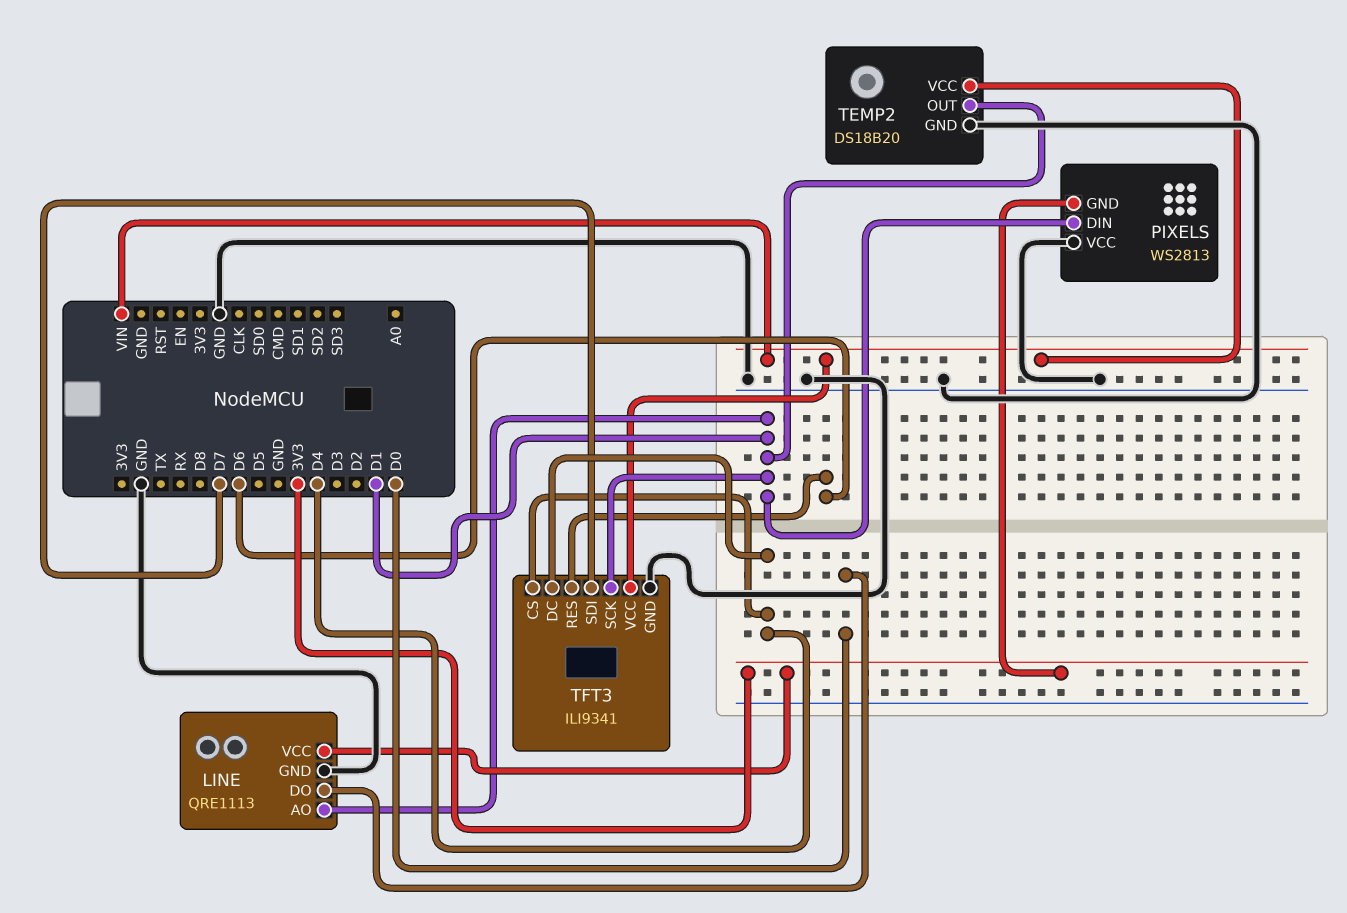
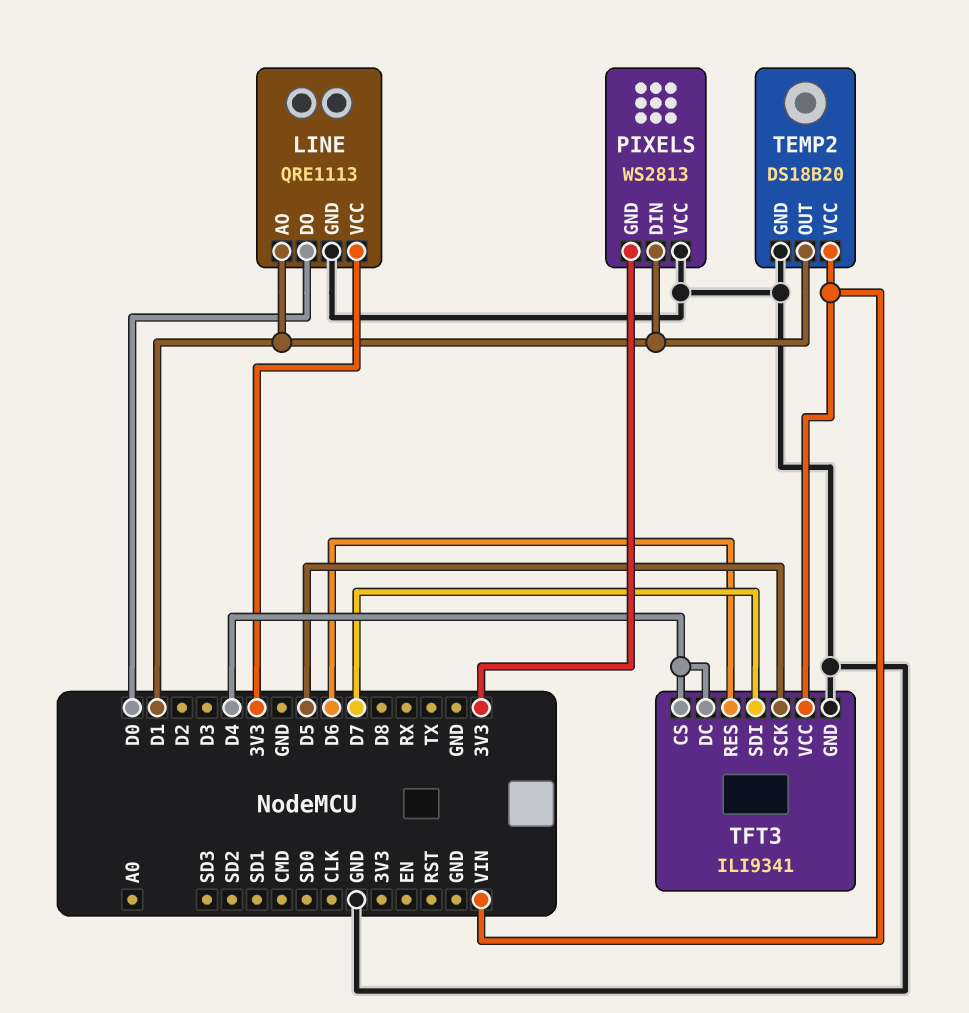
TFT3 pin SCK: D1 -> D5

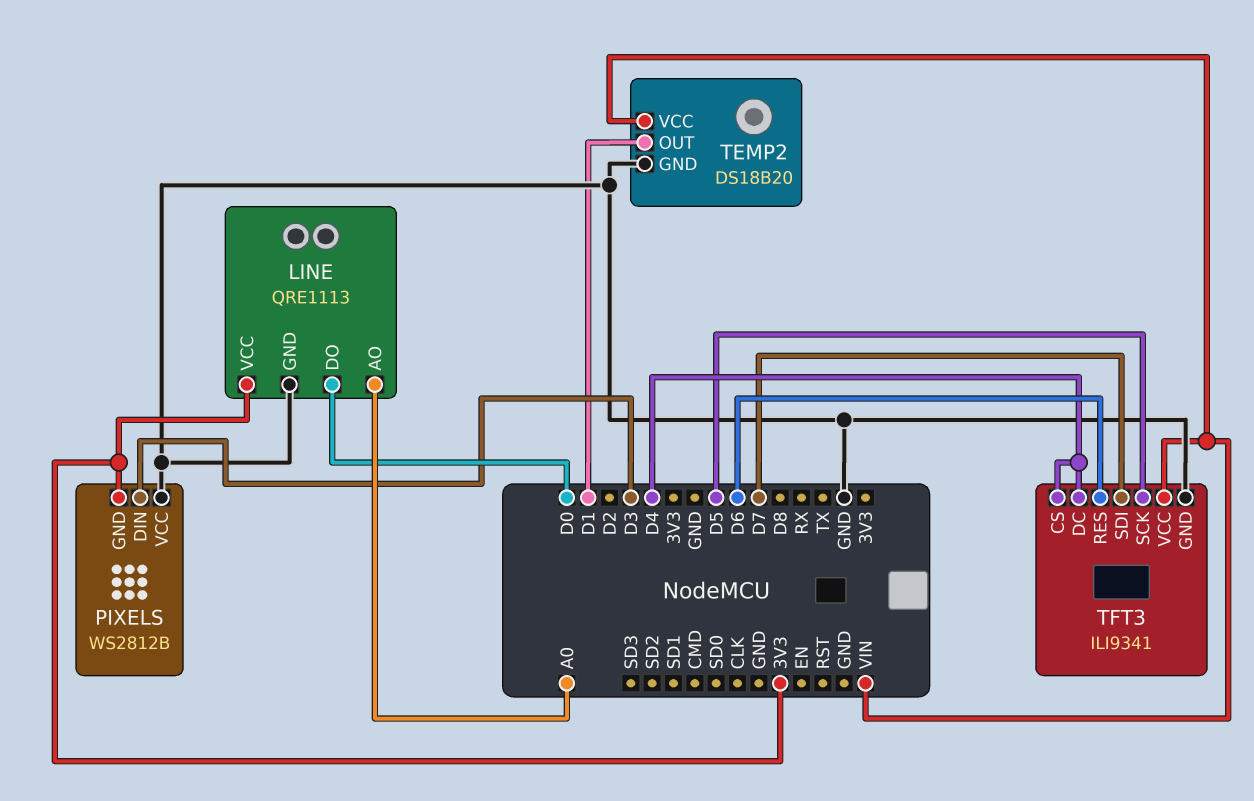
LINE pin AO: D1 -> A0
PIXELS: WS2813 -> WS2812B
PIXELS pin DIN: D1 -> D3

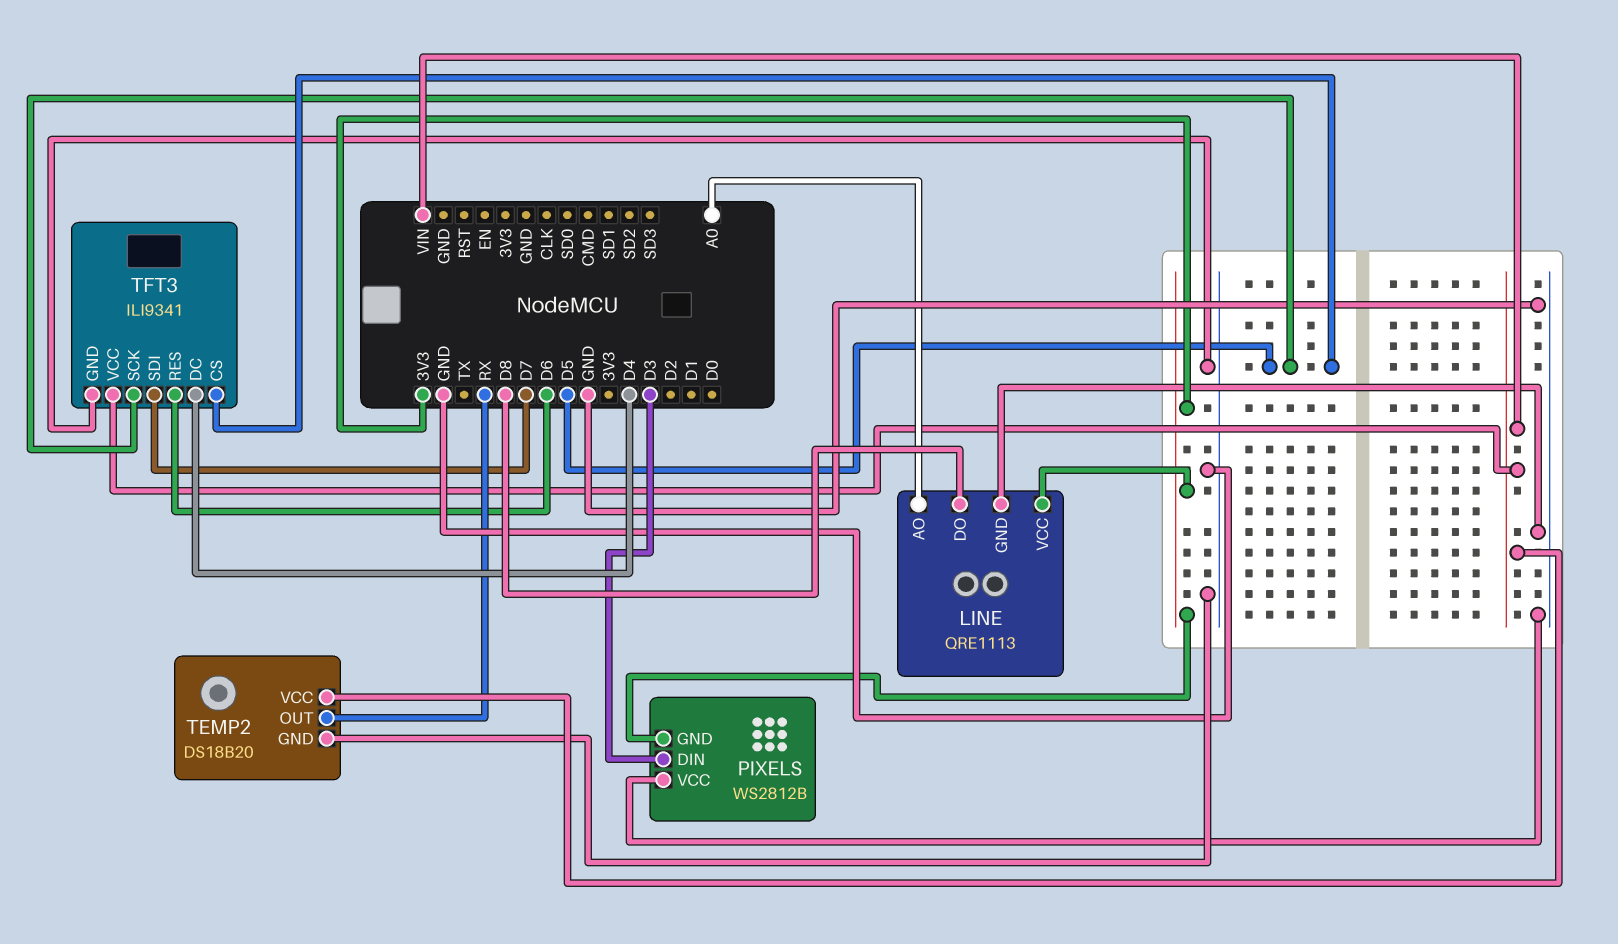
LINE pin DO: D0 -> D8
TEMP2 pin OUT: D1 -> RX
TFT3 pin CS: D4 -> D5

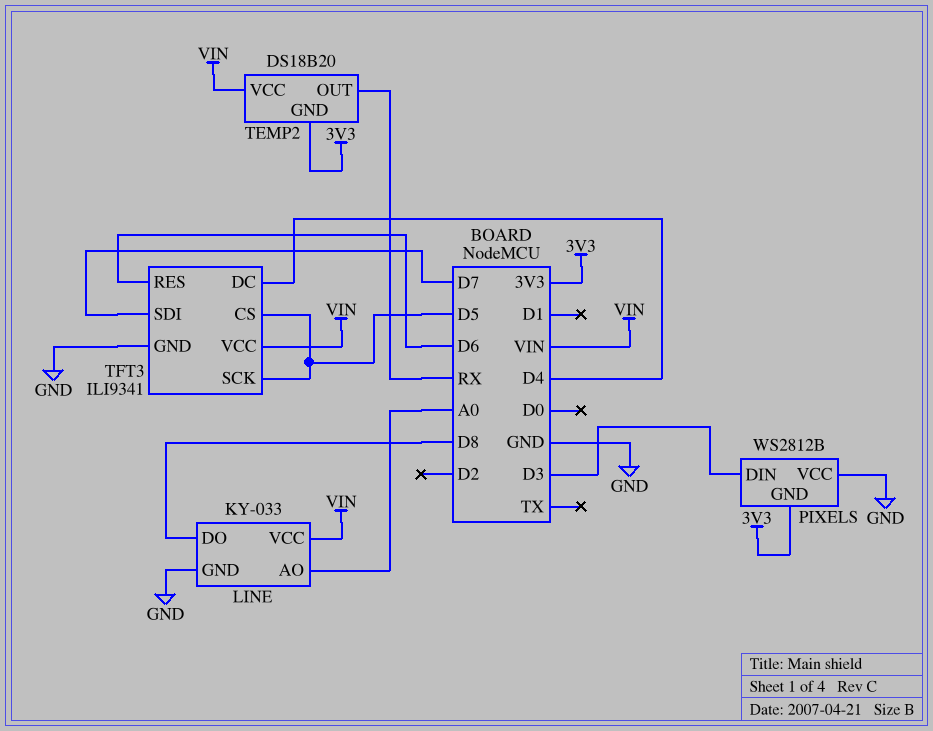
LINE: QRE1113 -> KY-033
LINE pin VCC: 3V3 -> VIN
TEMP2 pin GND: GND -> 3V3

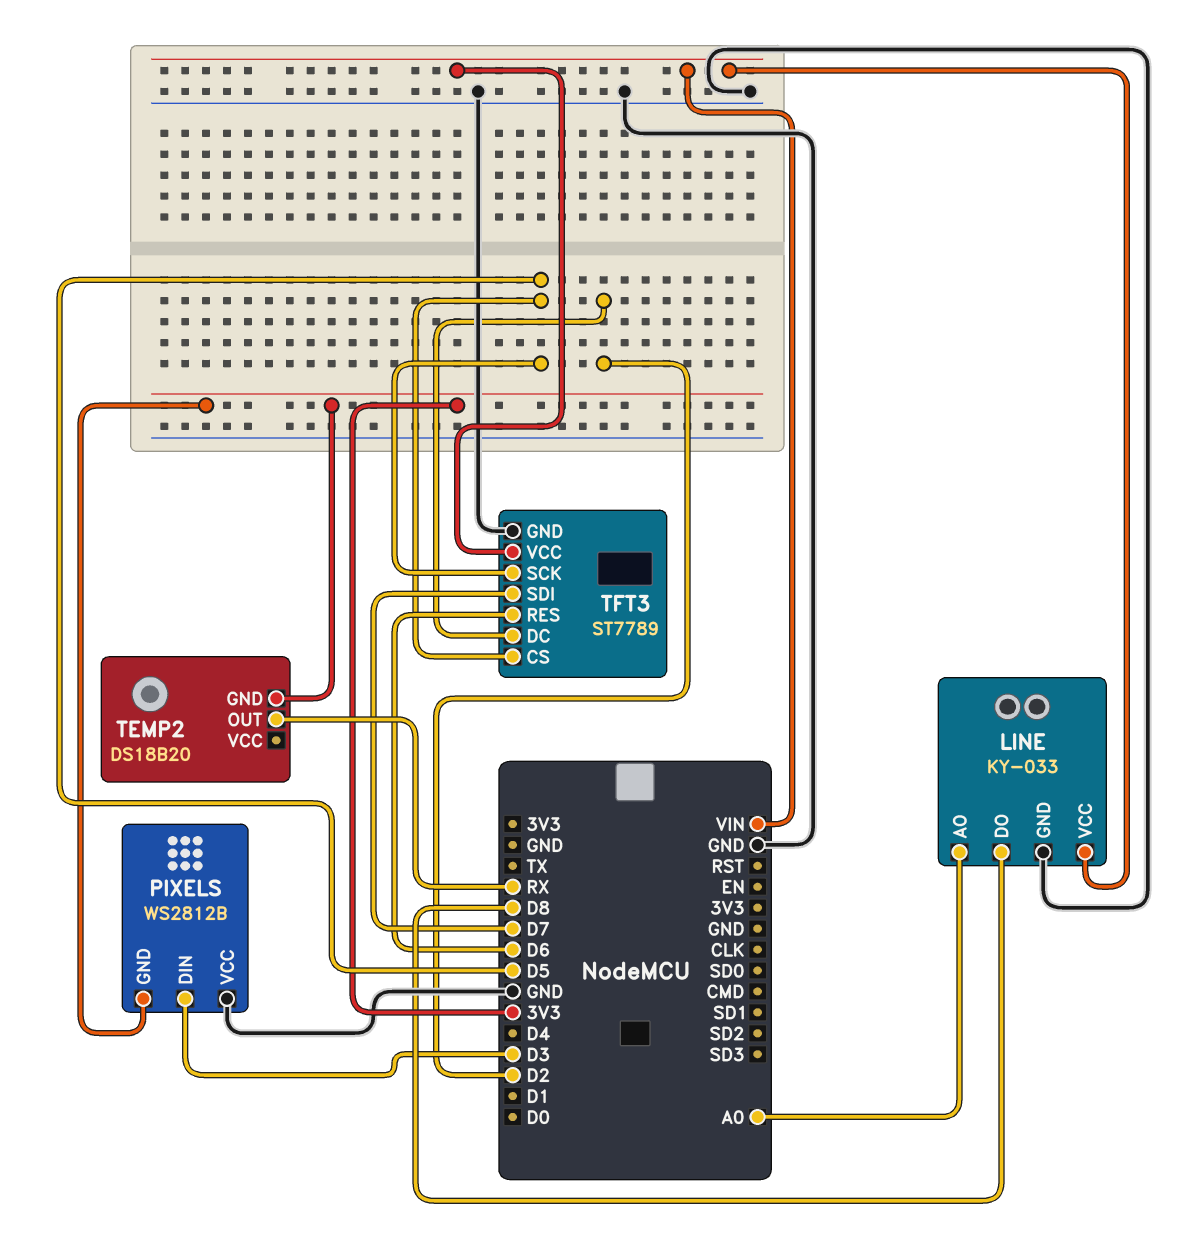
TEMP2 pin VCC: VIN -> none
TFT3: ILI9341 -> ST7789
TFT3 pin DC: D4 -> D2

